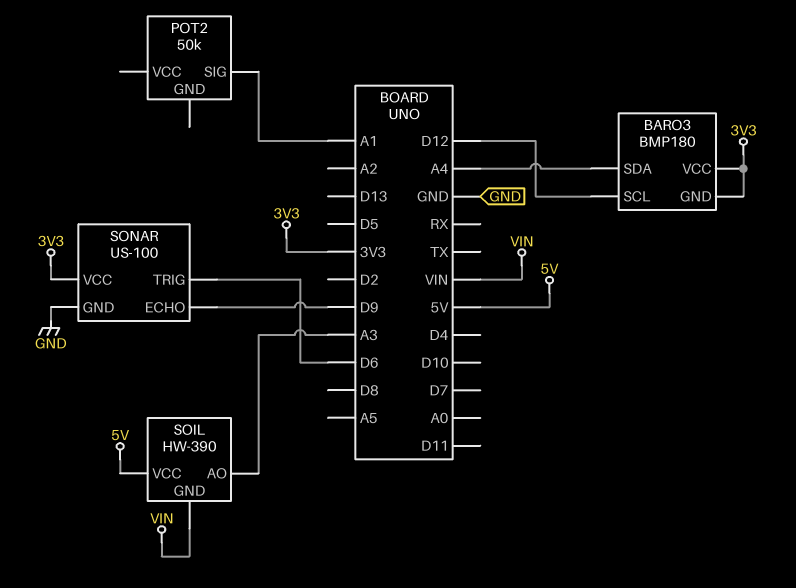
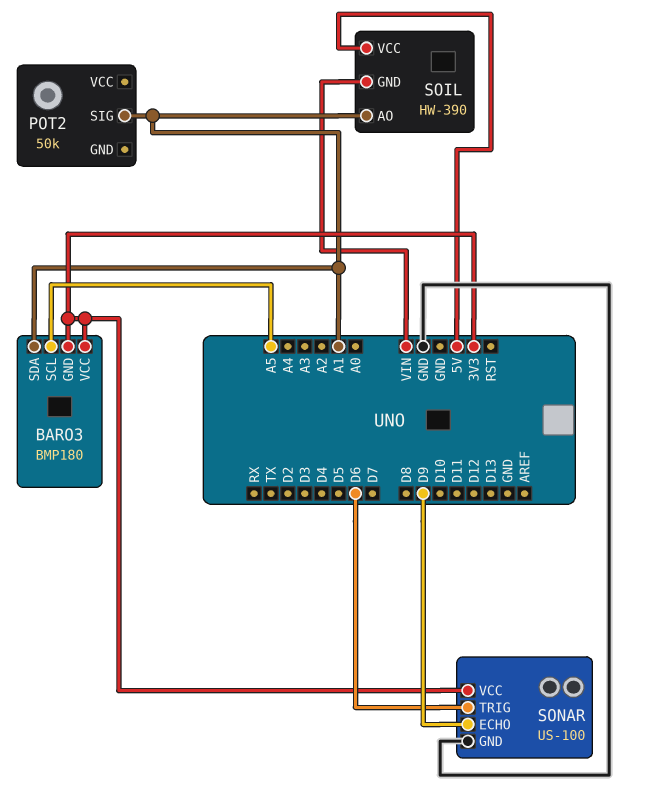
BARO3 pin SCL: D12 -> A5
BARO3 pin SDA: A4 -> A1
SOIL pin AO: A3 -> A1

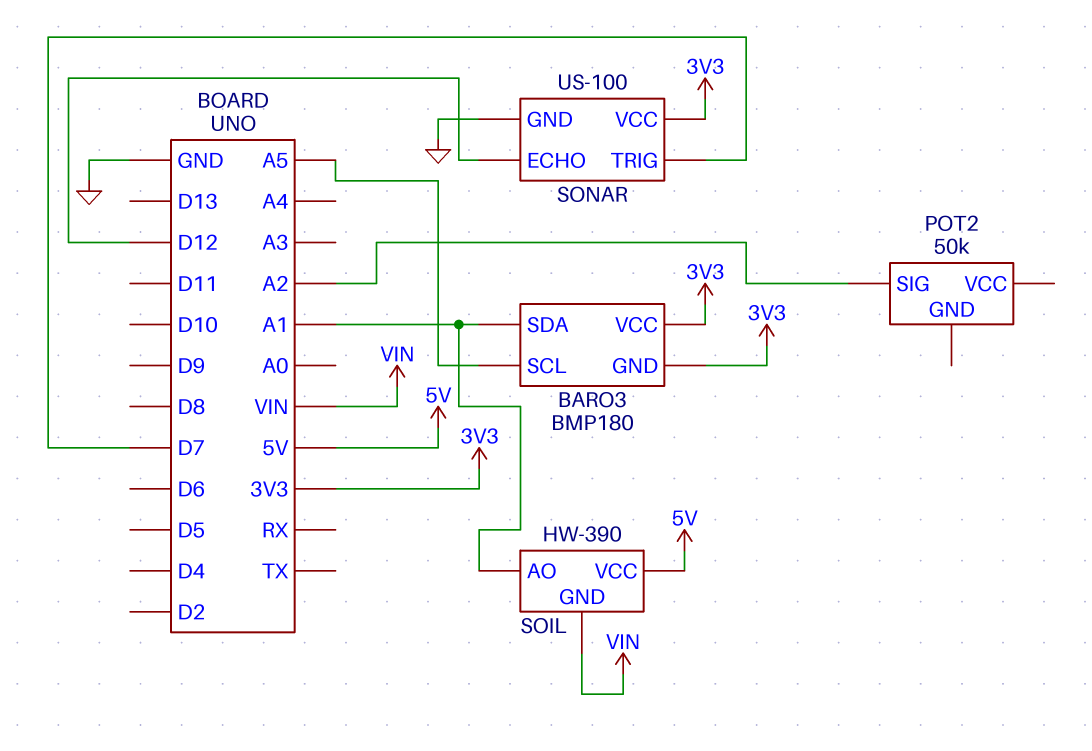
POT2 pin SIG: A1 -> A2
SONAR pin ECHO: D9 -> D12
SONAR pin TRIG: D6 -> D7

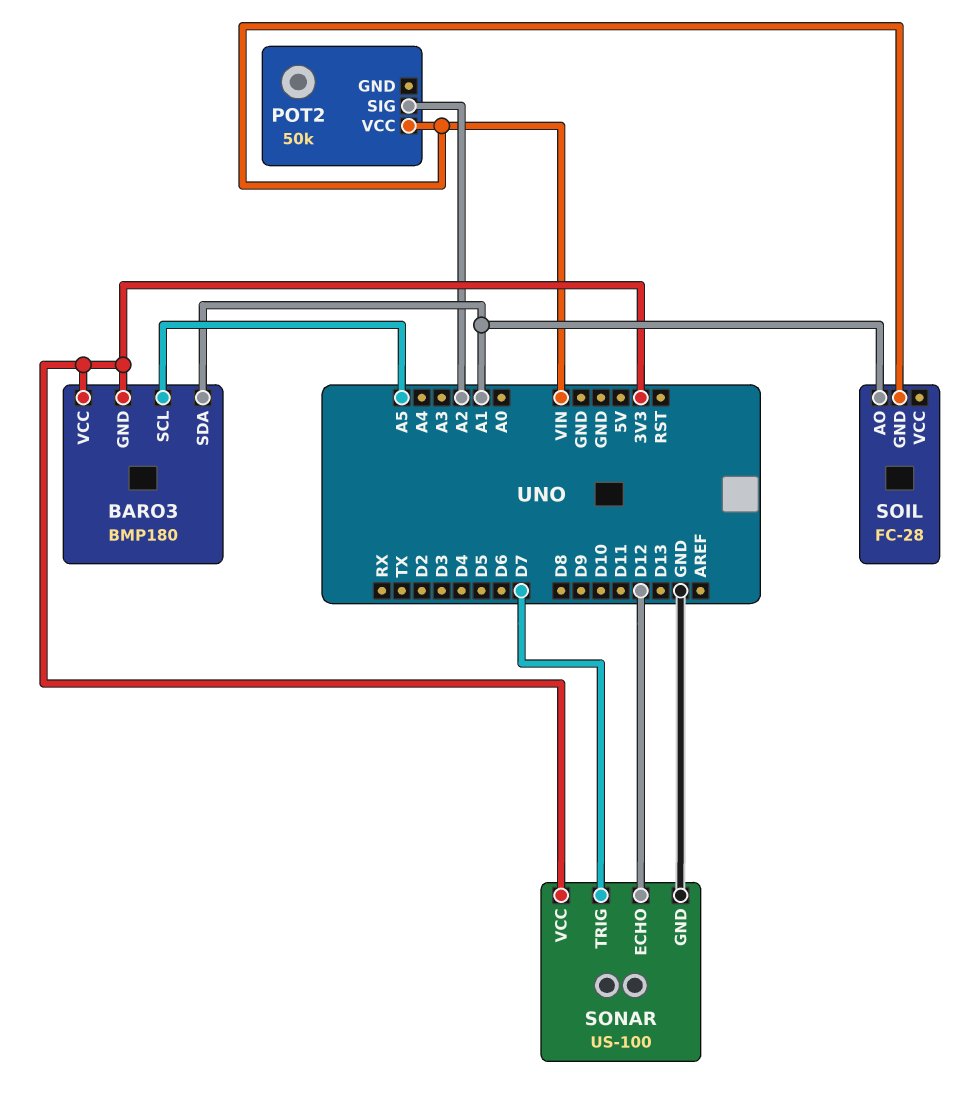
POT2 pin VCC: none -> VIN
SOIL: HW-390 -> FC-28
SOIL pin VCC: 5V -> none

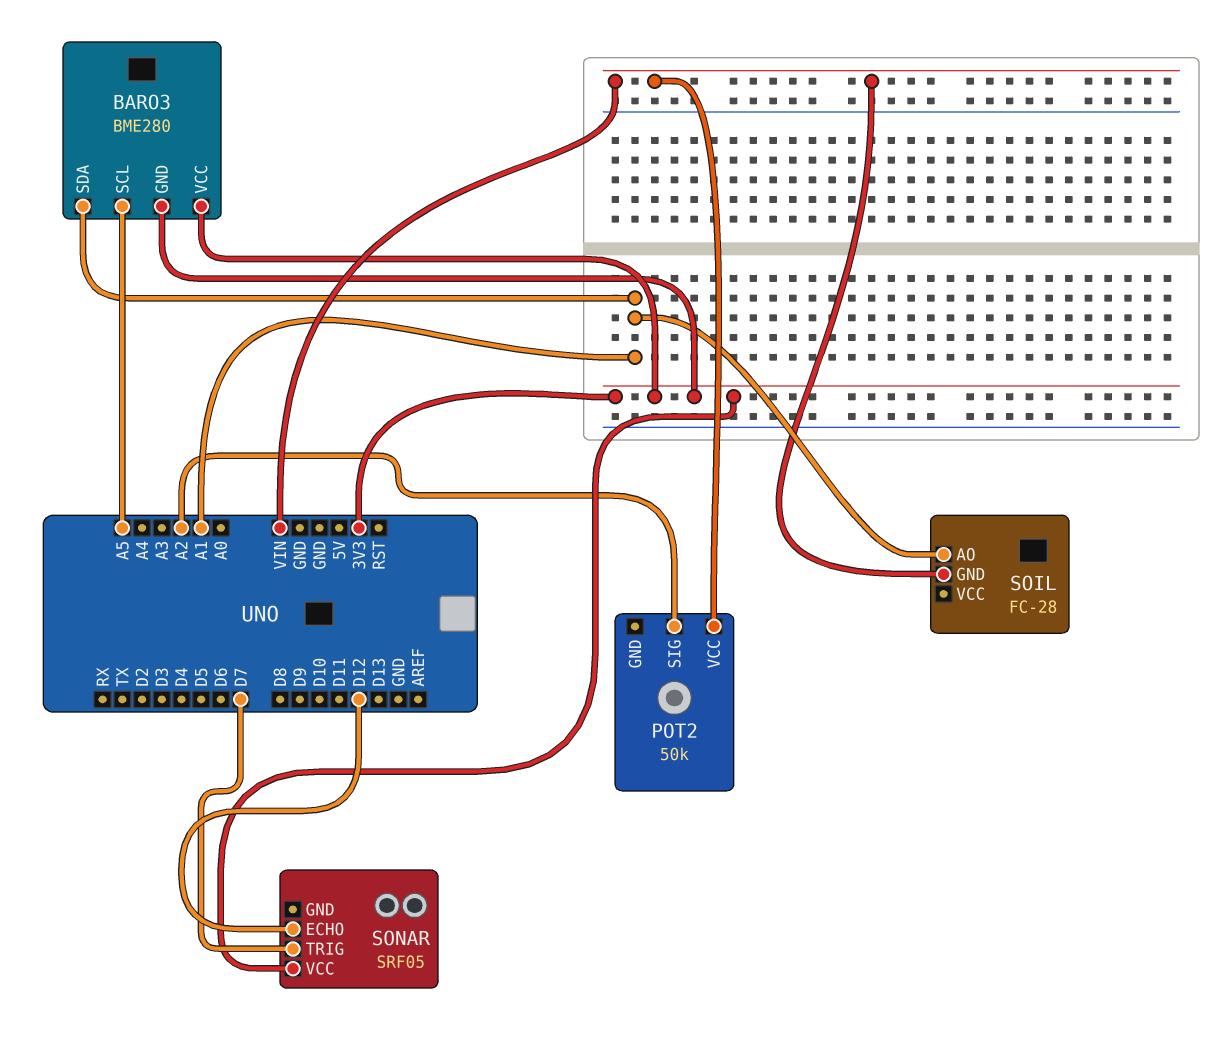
BARO3: BMP180 -> BME280
SONAR: US-100 -> SRF05
SONAR pin GND: GND -> none

